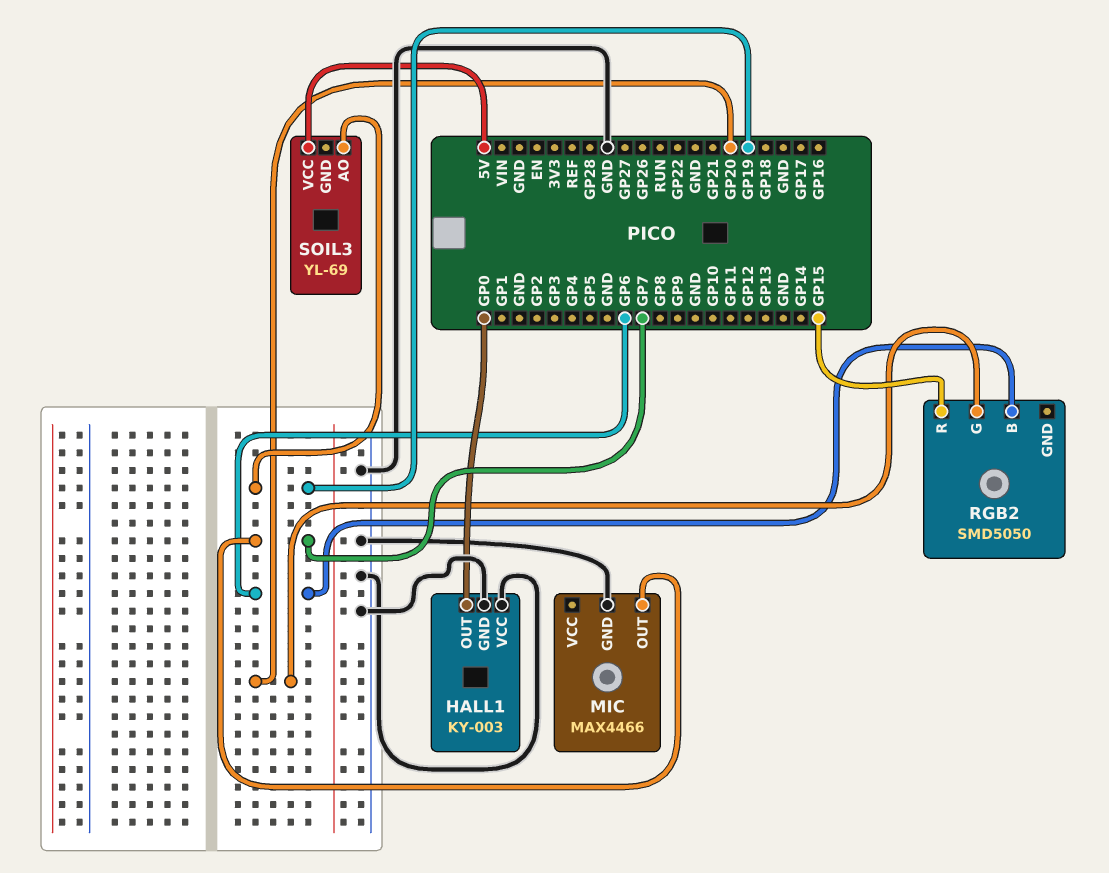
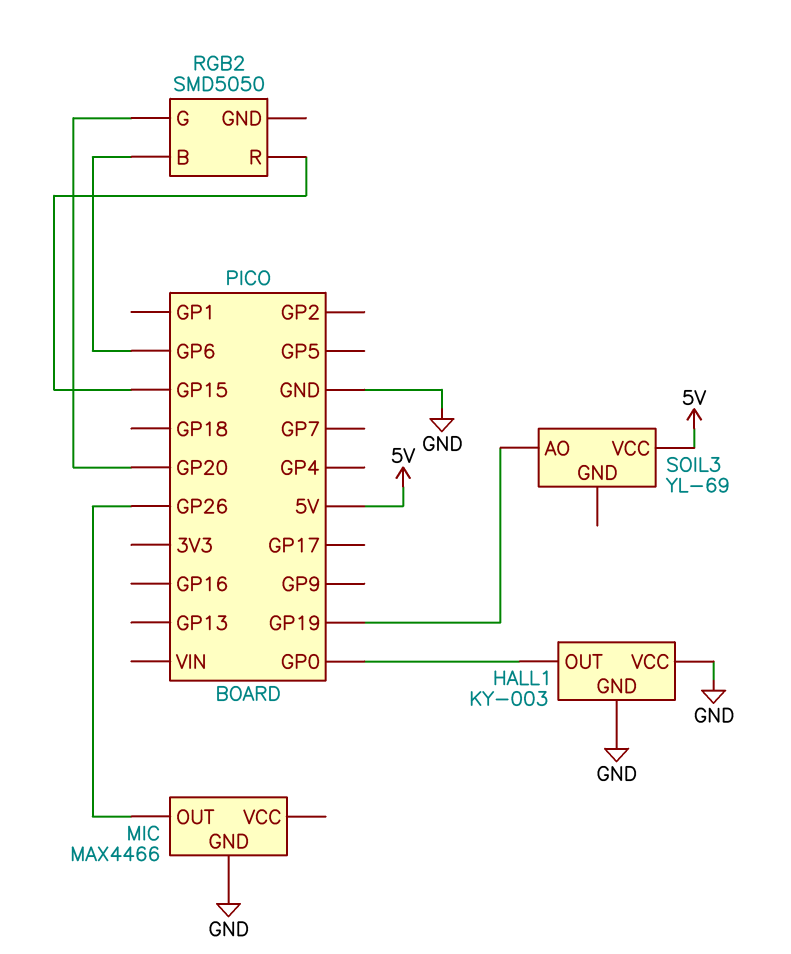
MIC pin OUT: GP7 -> GP26

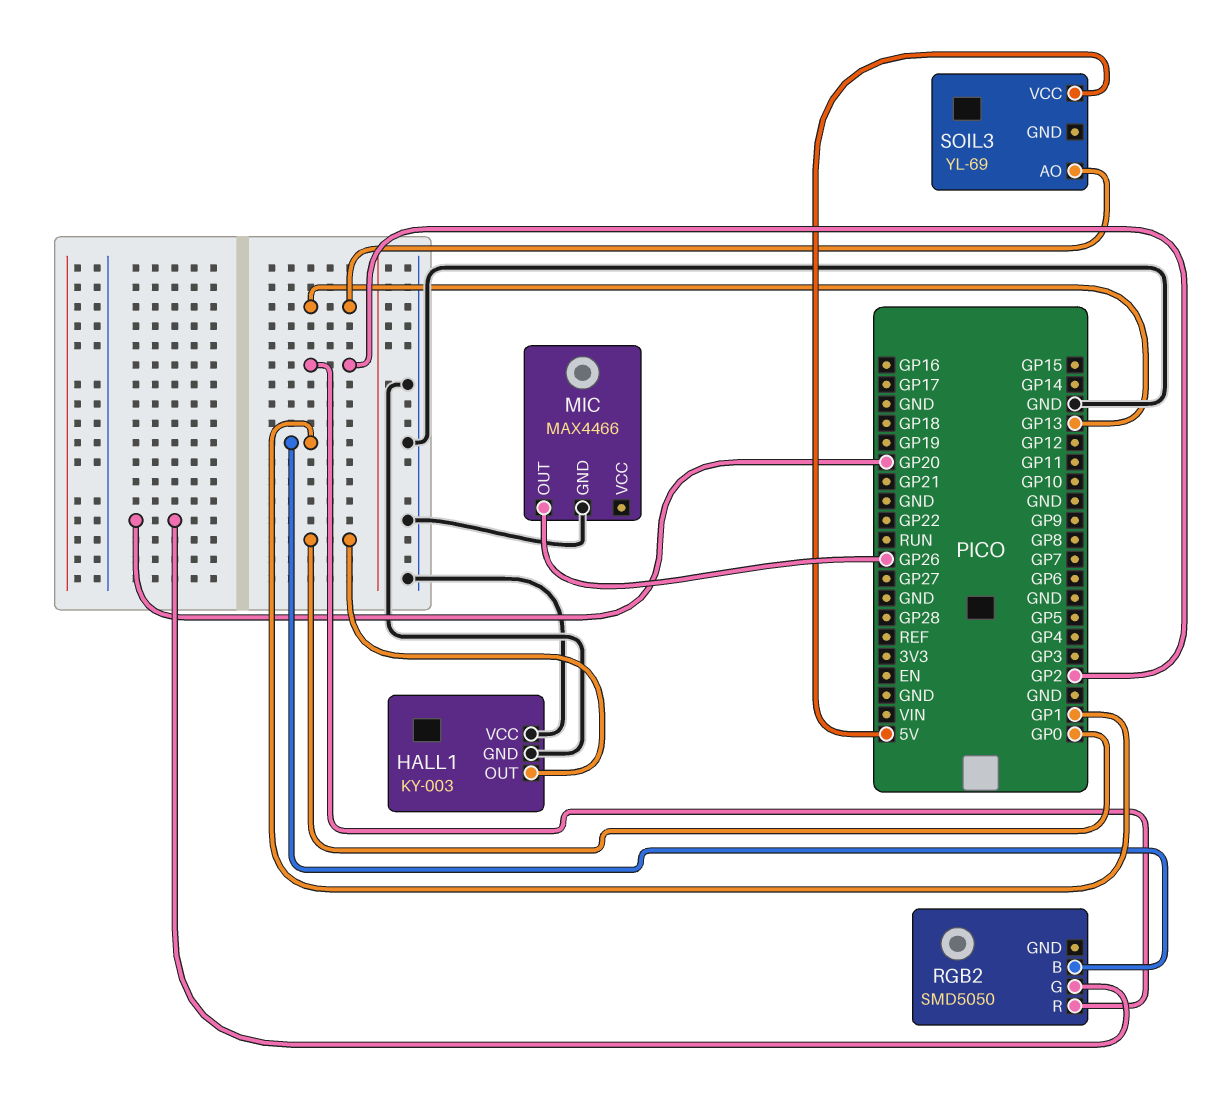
RGB2 pin B: GP6 -> GP1
RGB2 pin R: GP15 -> GP2
SOIL3 pin AO: GP19 -> GP13

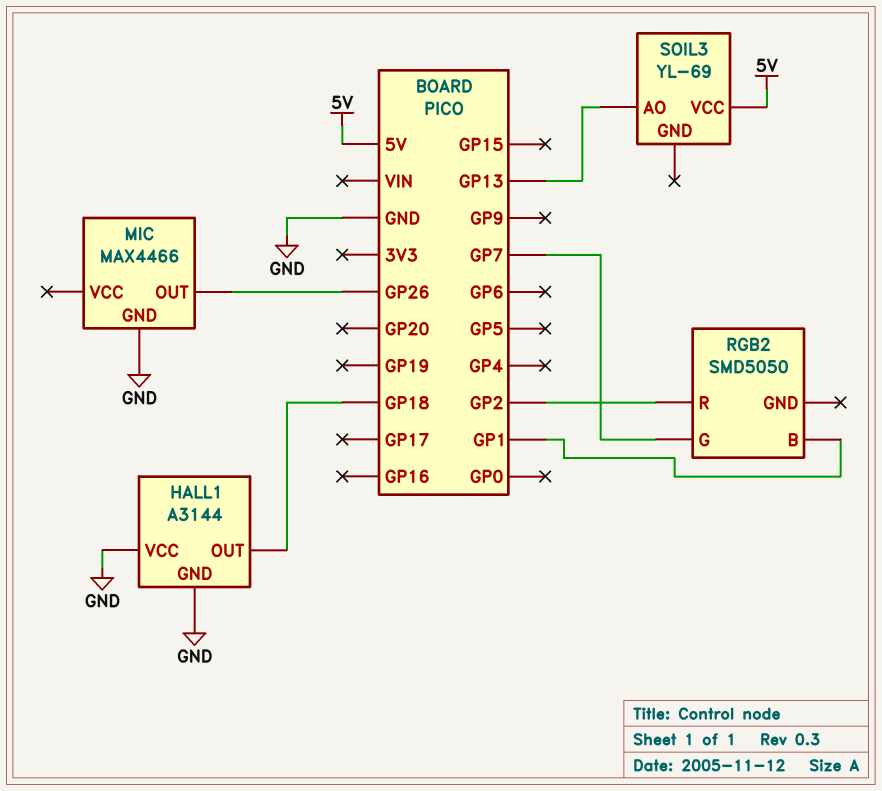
HALL1: KY-003 -> A3144
HALL1 pin OUT: GP0 -> GP18
RGB2 pin G: GP20 -> GP7

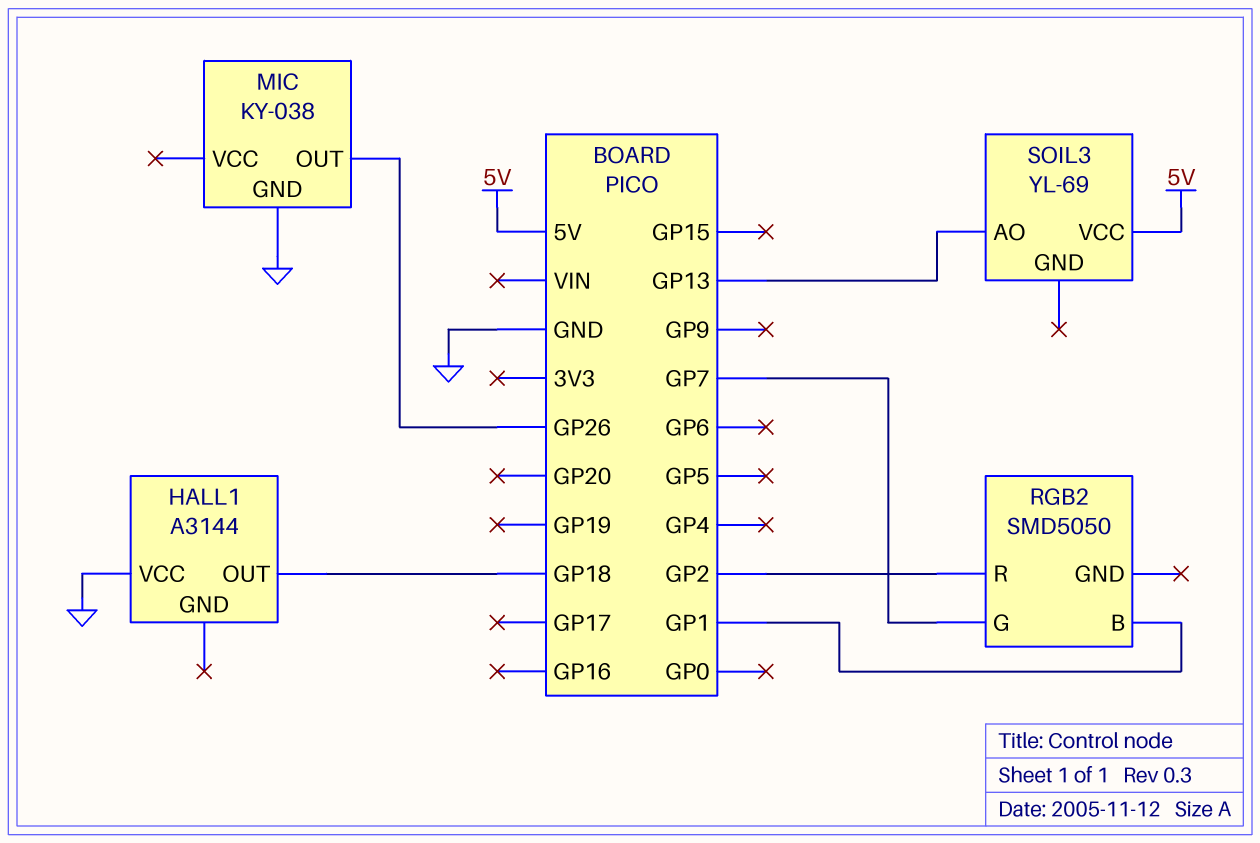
HALL1 pin GND: GND -> none
MIC: MAX4466 -> KY-038

